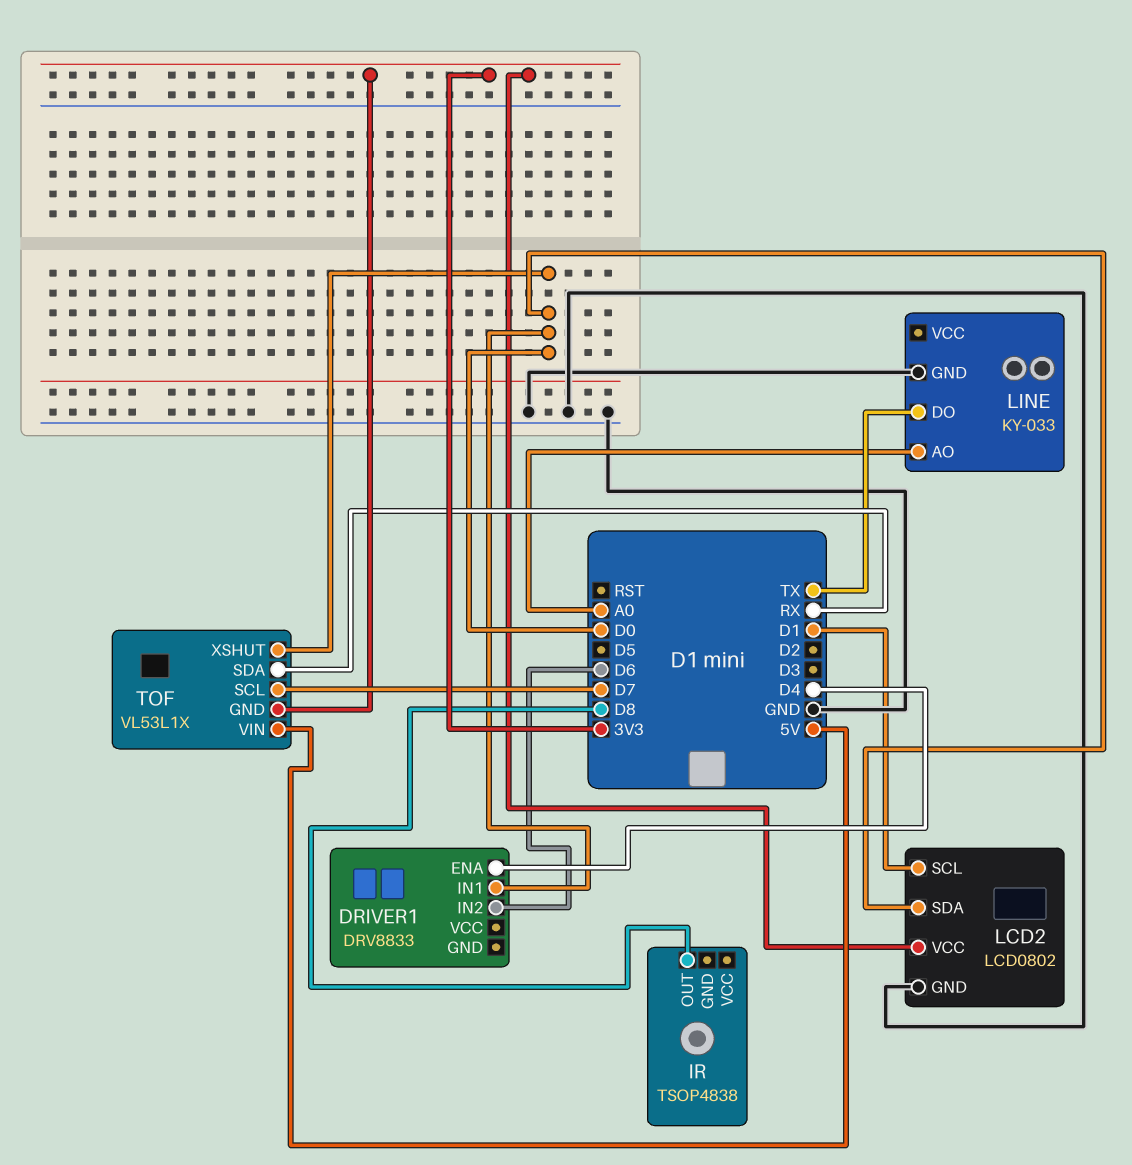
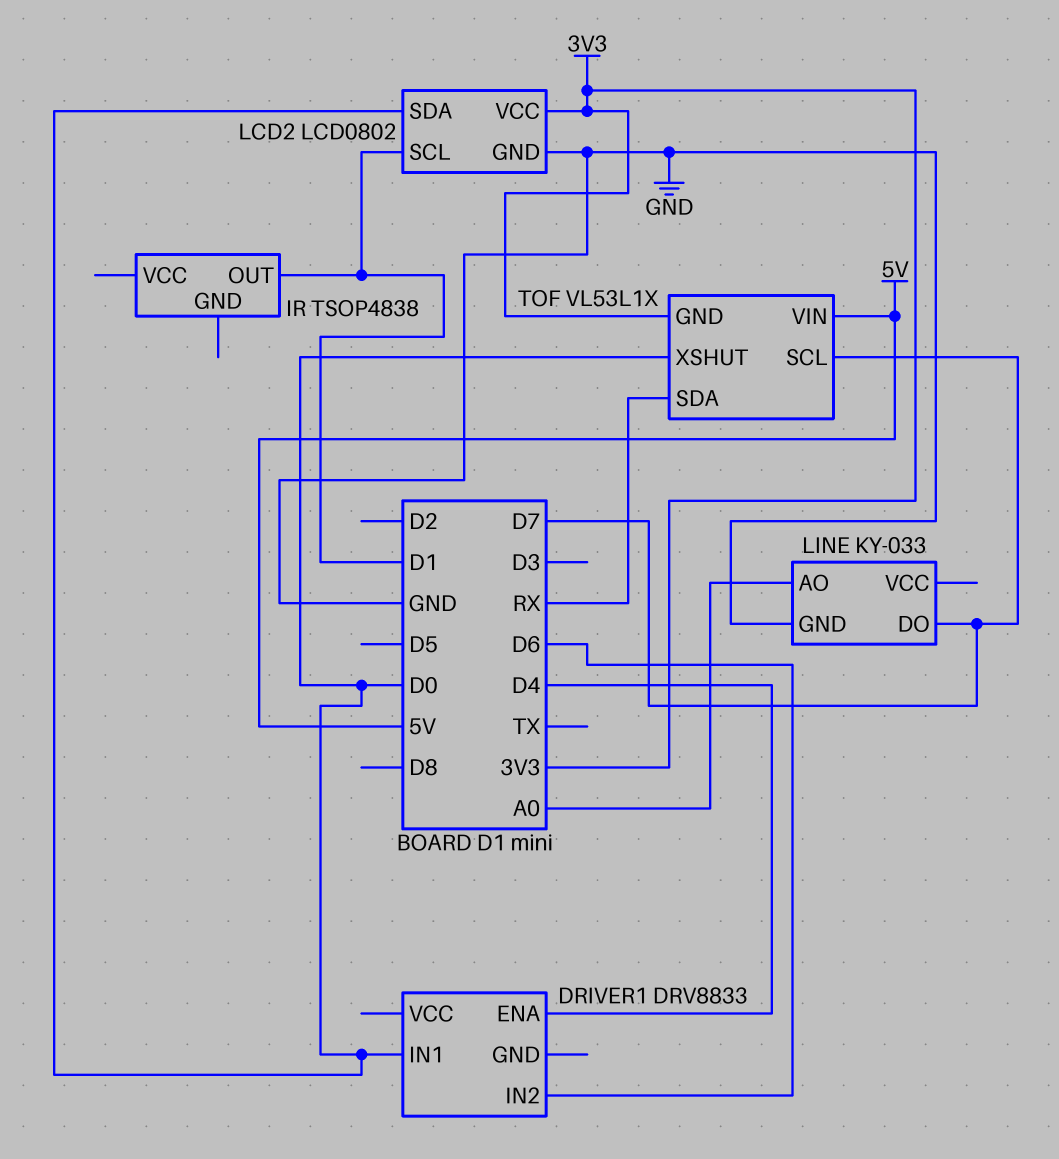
IR pin OUT: D8 -> D1
LINE pin DO: TX -> D7

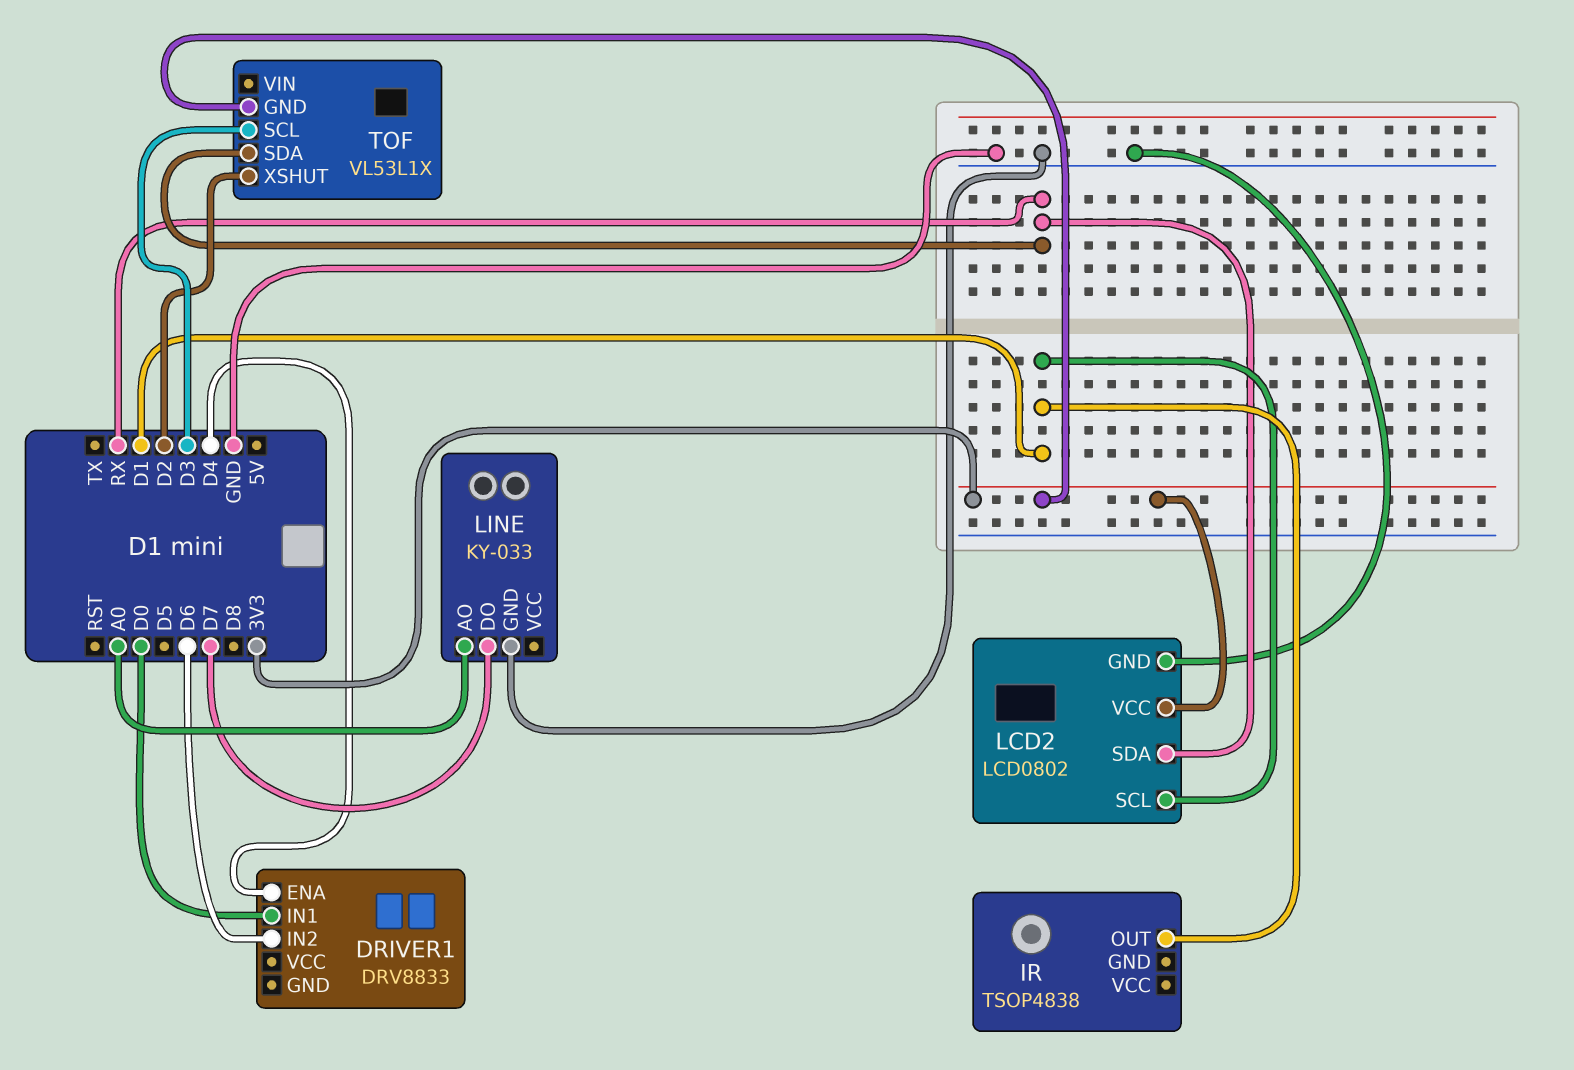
LCD2 pin SDA: D0 -> RX
TOF pin SCL: D7 -> D3
TOF pin VIN: 5V -> none
TOF pin XSHUT: D0 -> D2

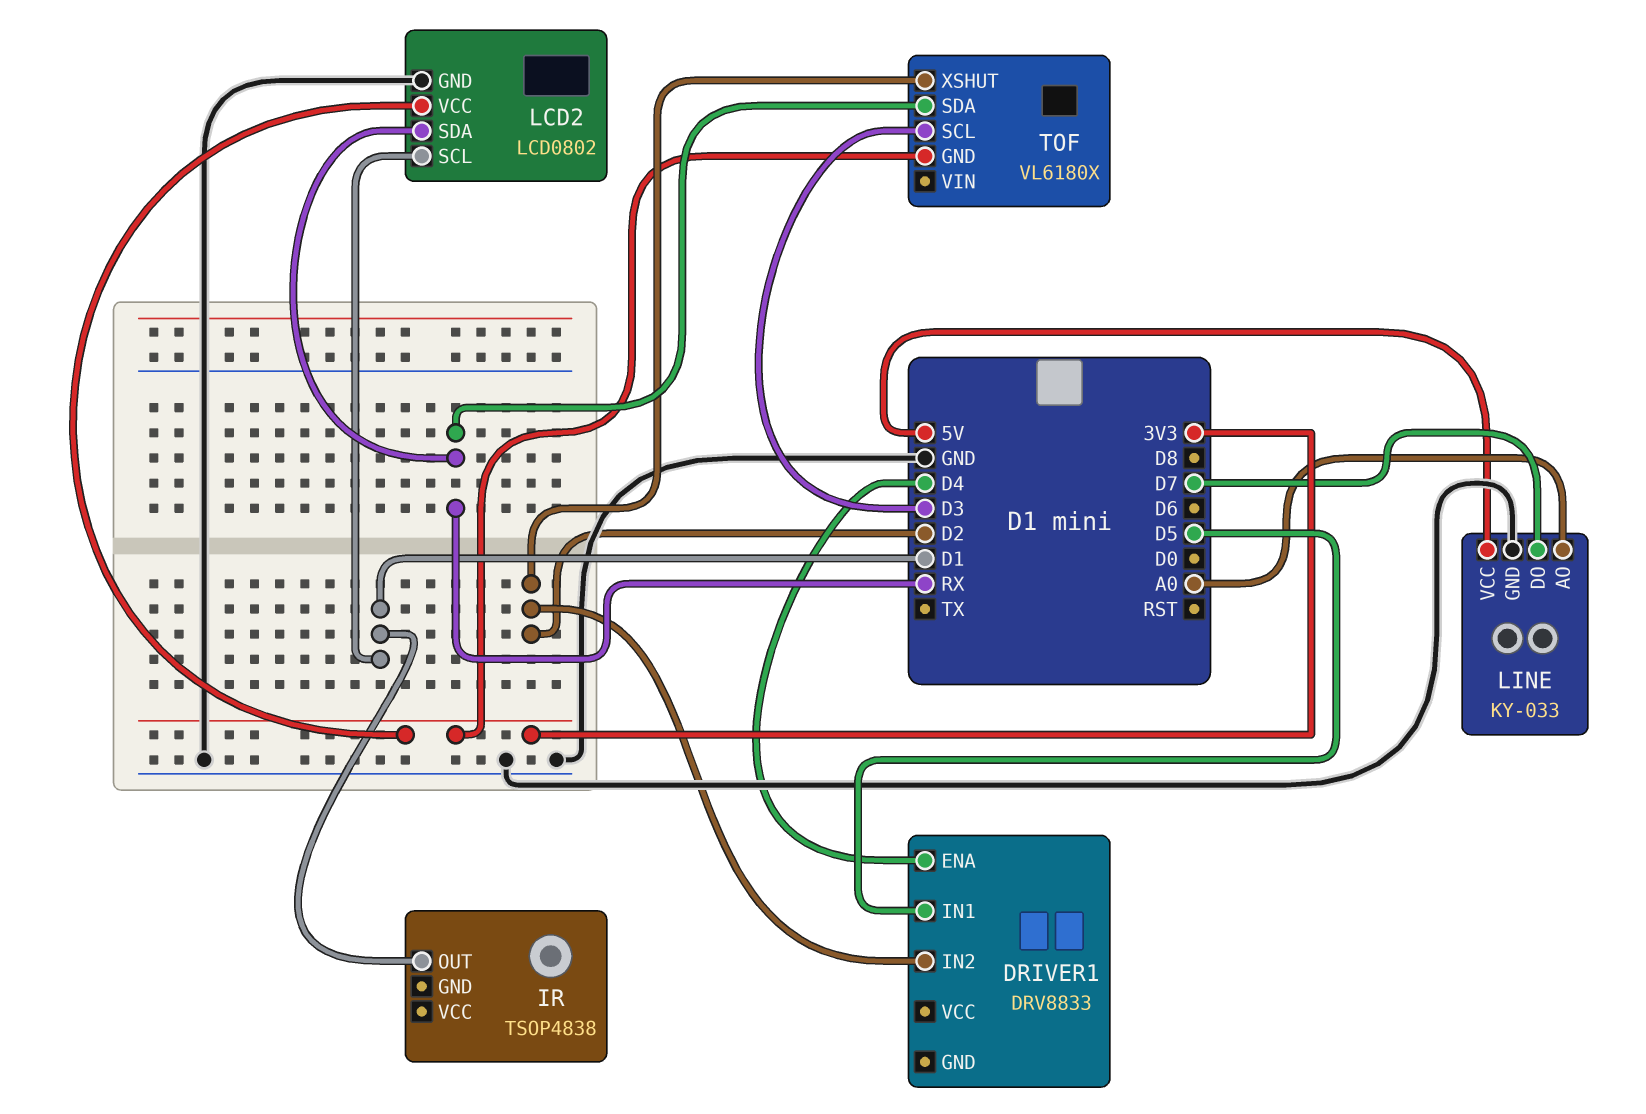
DRIVER1 pin IN1: D0 -> D5
DRIVER1 pin IN2: D6 -> D2
LINE pin VCC: none -> 5V
TOF: VL53L1X -> VL6180X

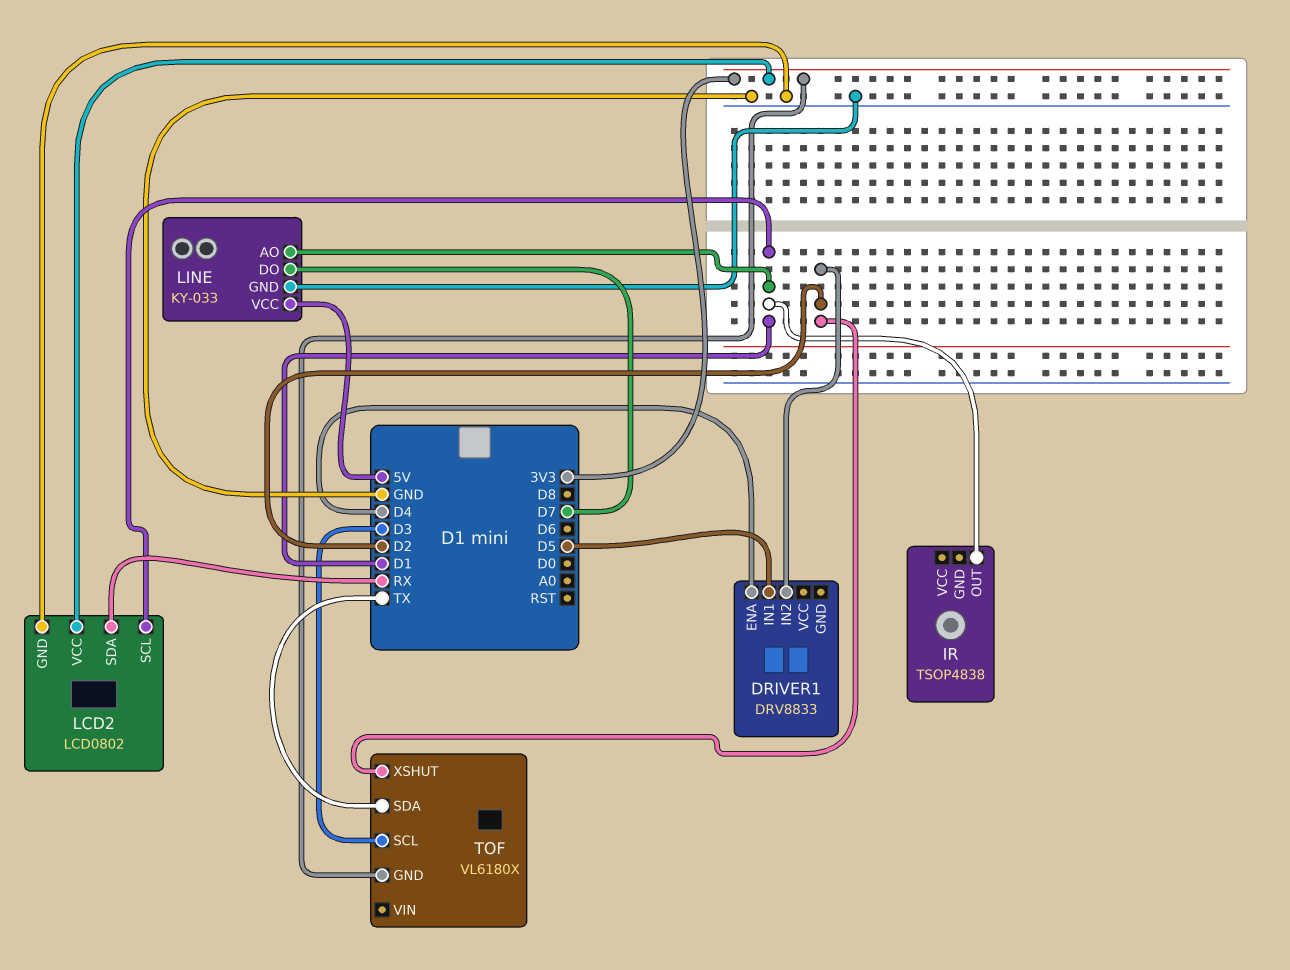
LINE pin AO: A0 -> D1
TOF pin SDA: RX -> TX

